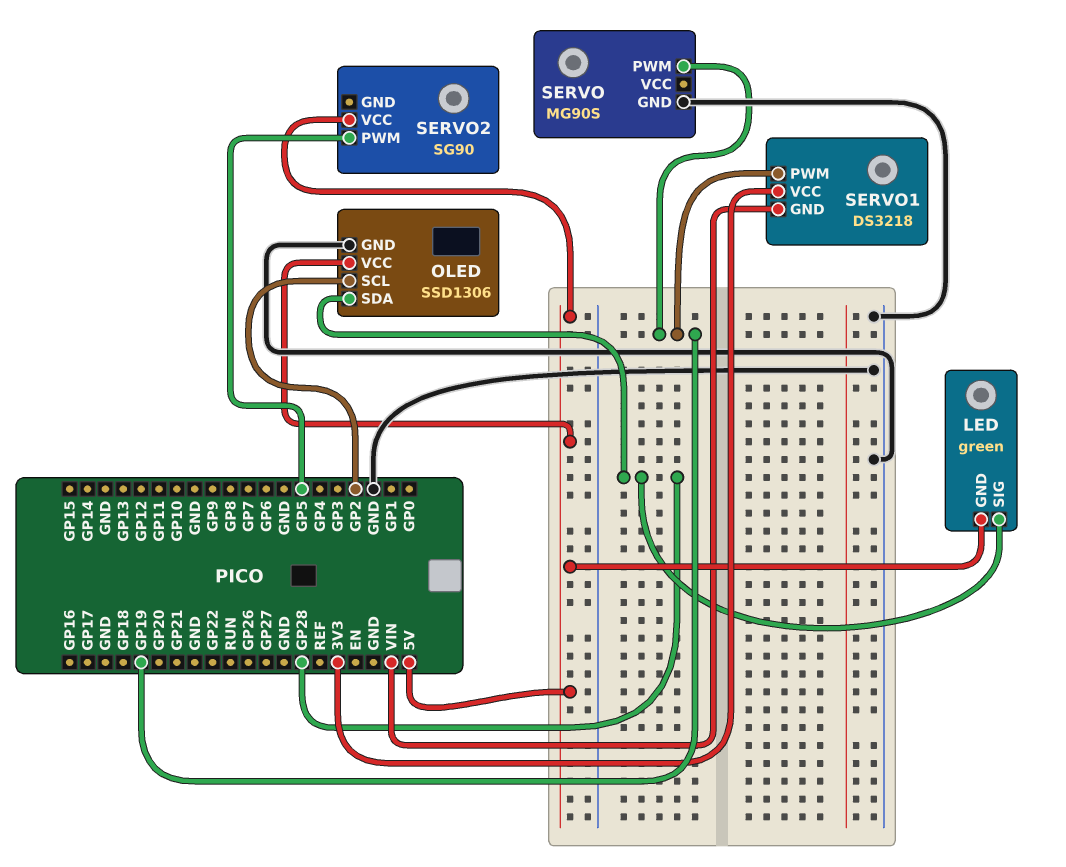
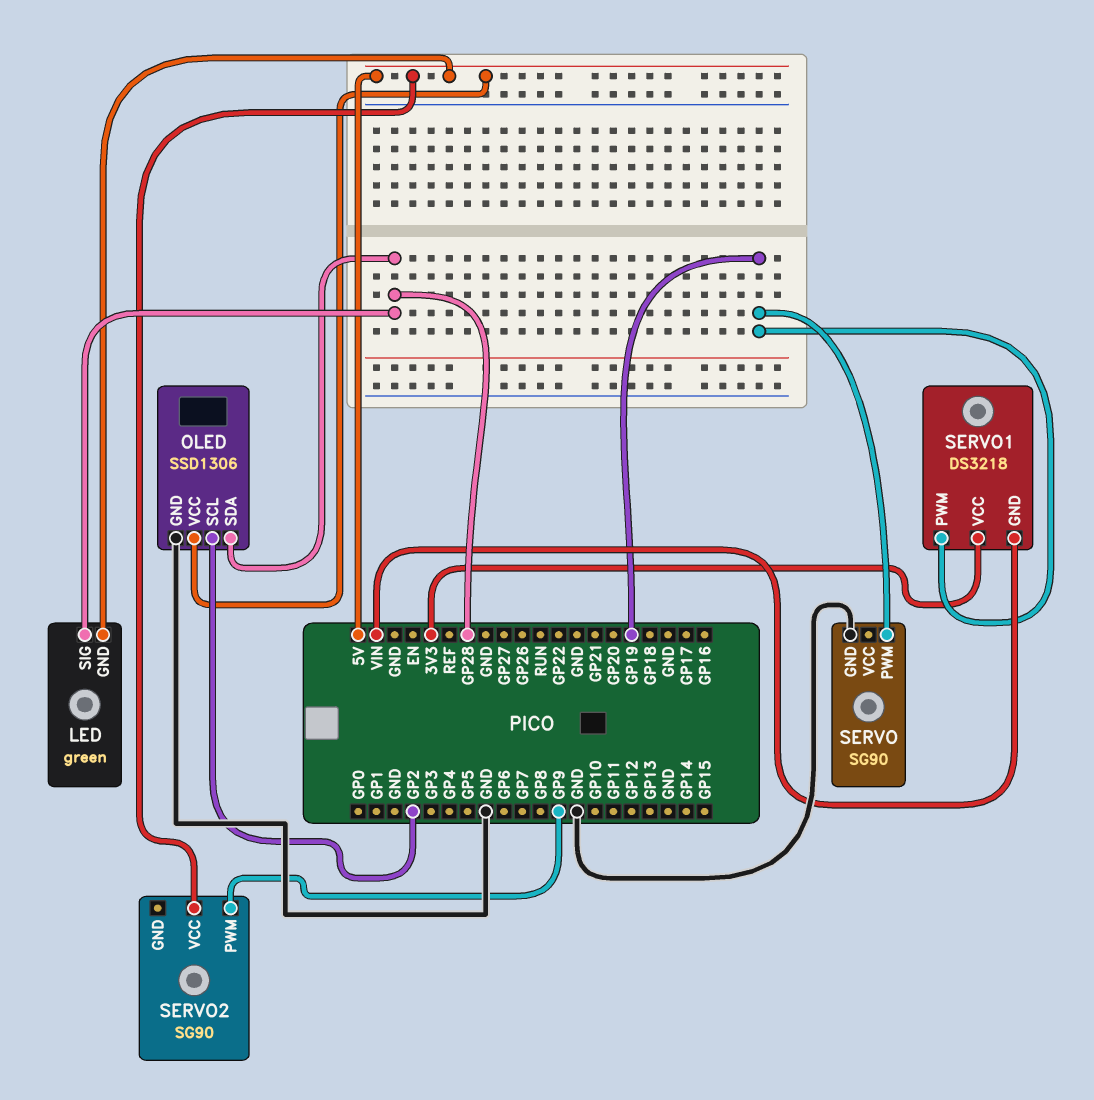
SERVO: MG90S -> SG90
SERVO2 pin PWM: GP5 -> GP9

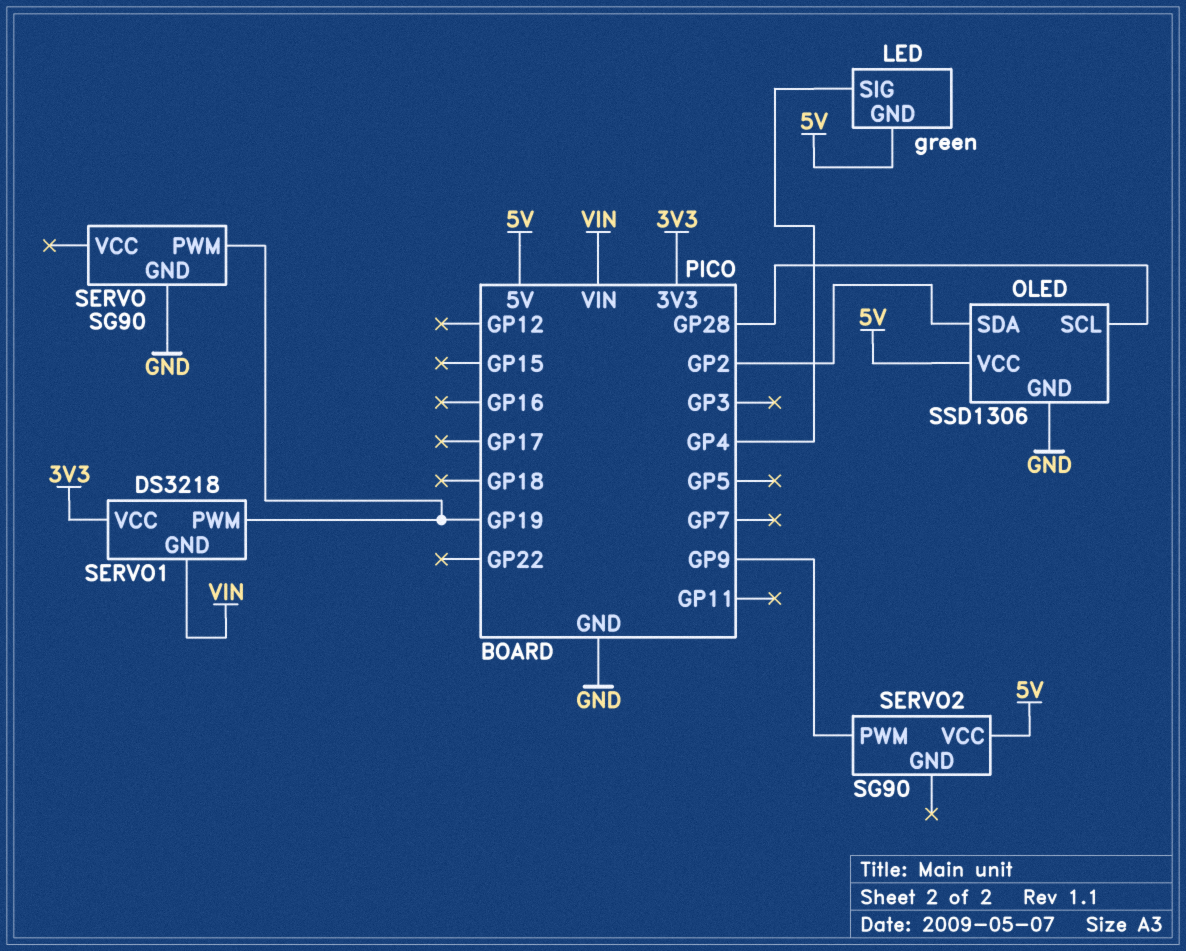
LED pin SIG: GP28 -> GP4
OLED pin SCL: GP2 -> GP28
OLED pin SDA: GP28 -> GP2

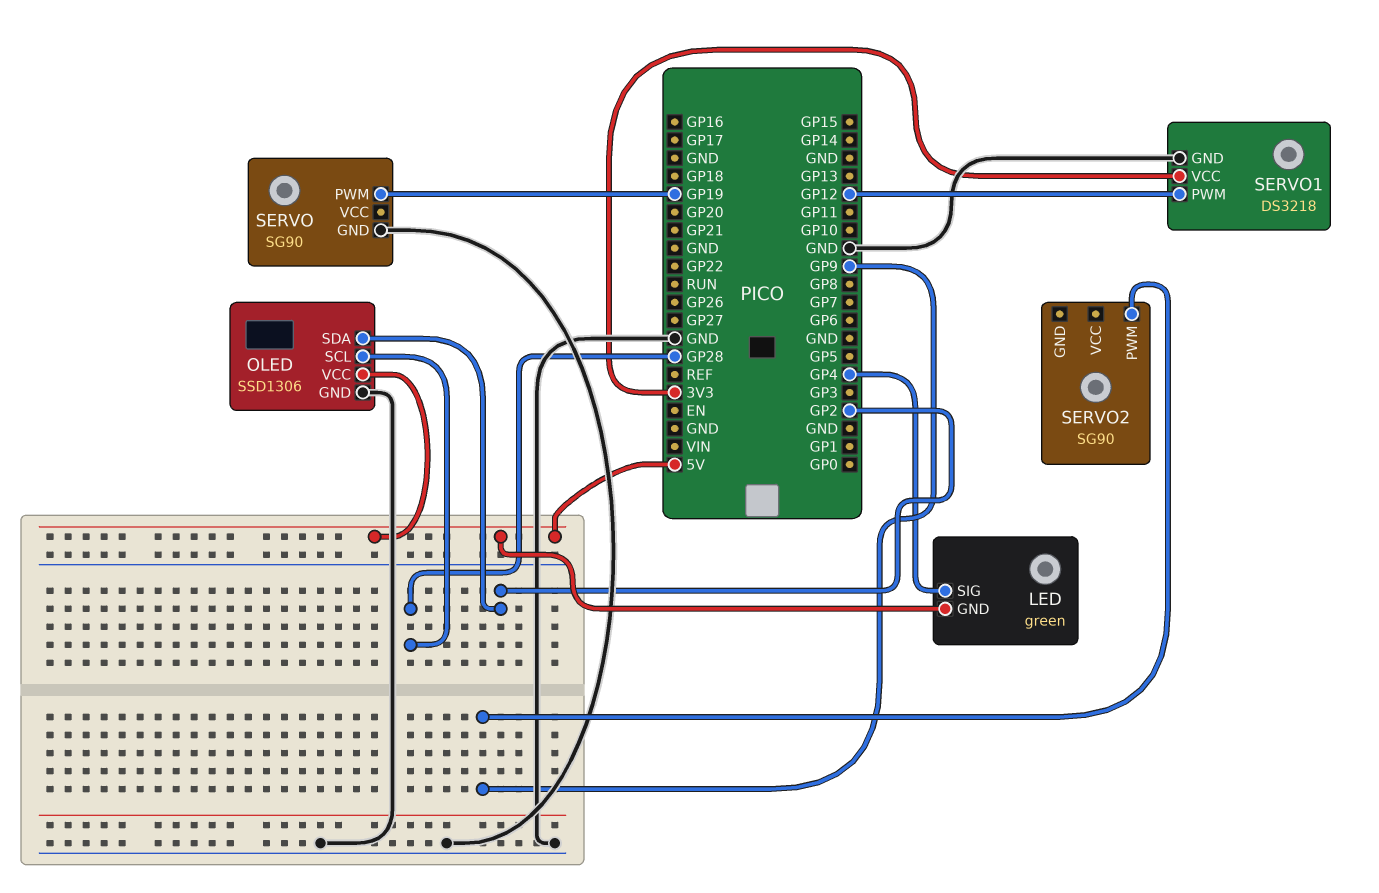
SERVO1 pin GND: VIN -> GND
SERVO1 pin PWM: GP19 -> GP12
SERVO2 pin VCC: 5V -> none

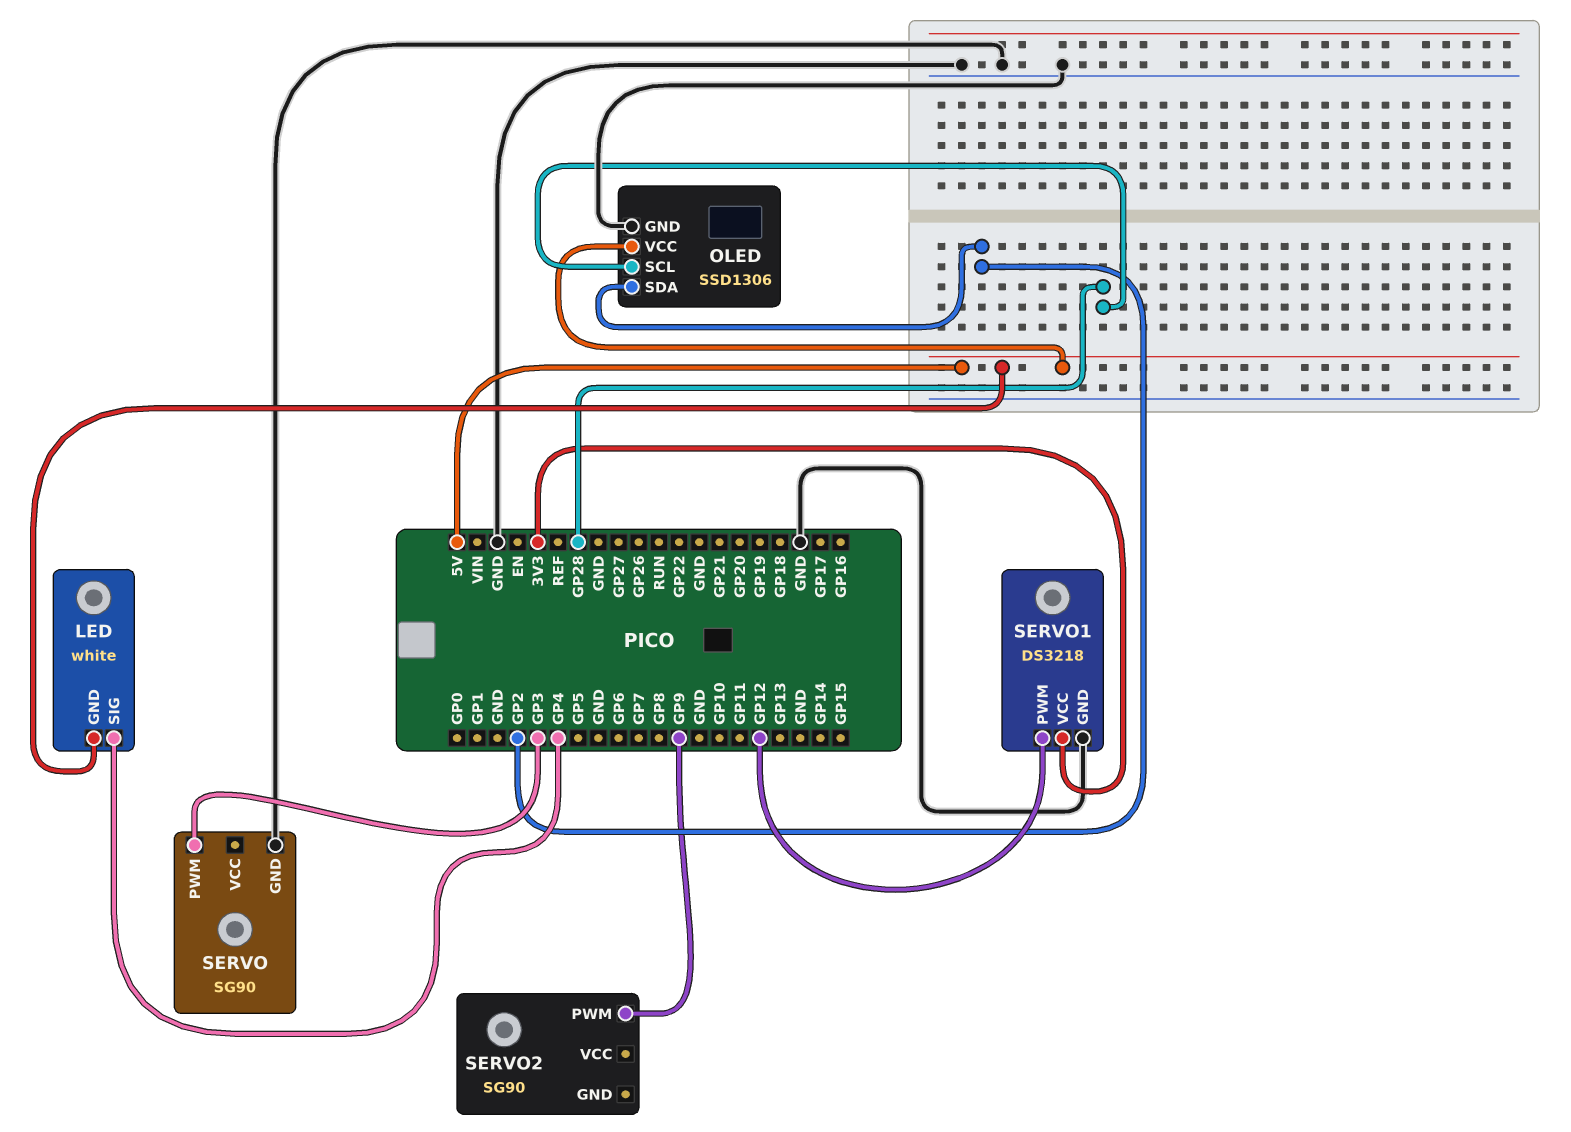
LED: green -> white
SERVO pin PWM: GP19 -> GP3

